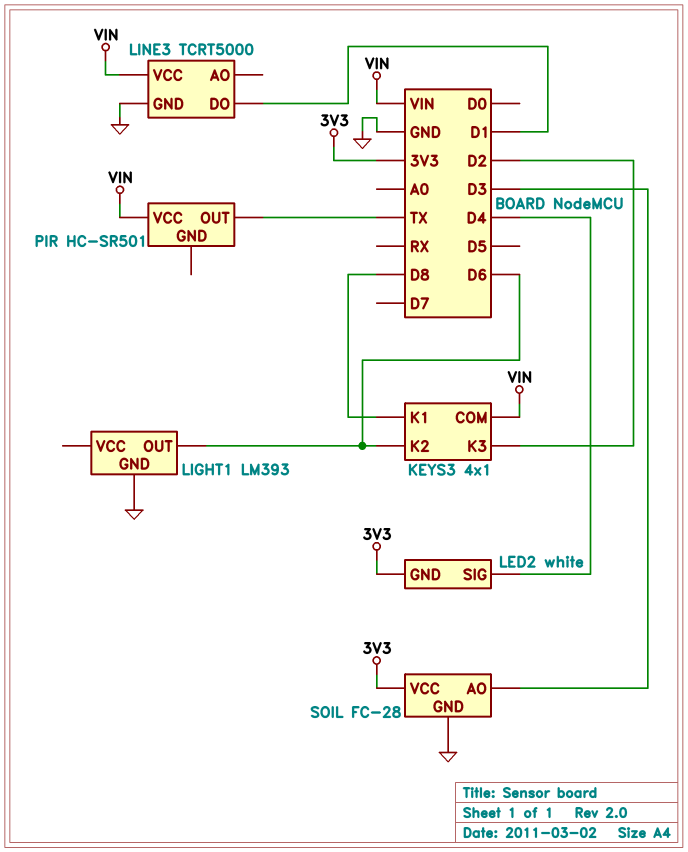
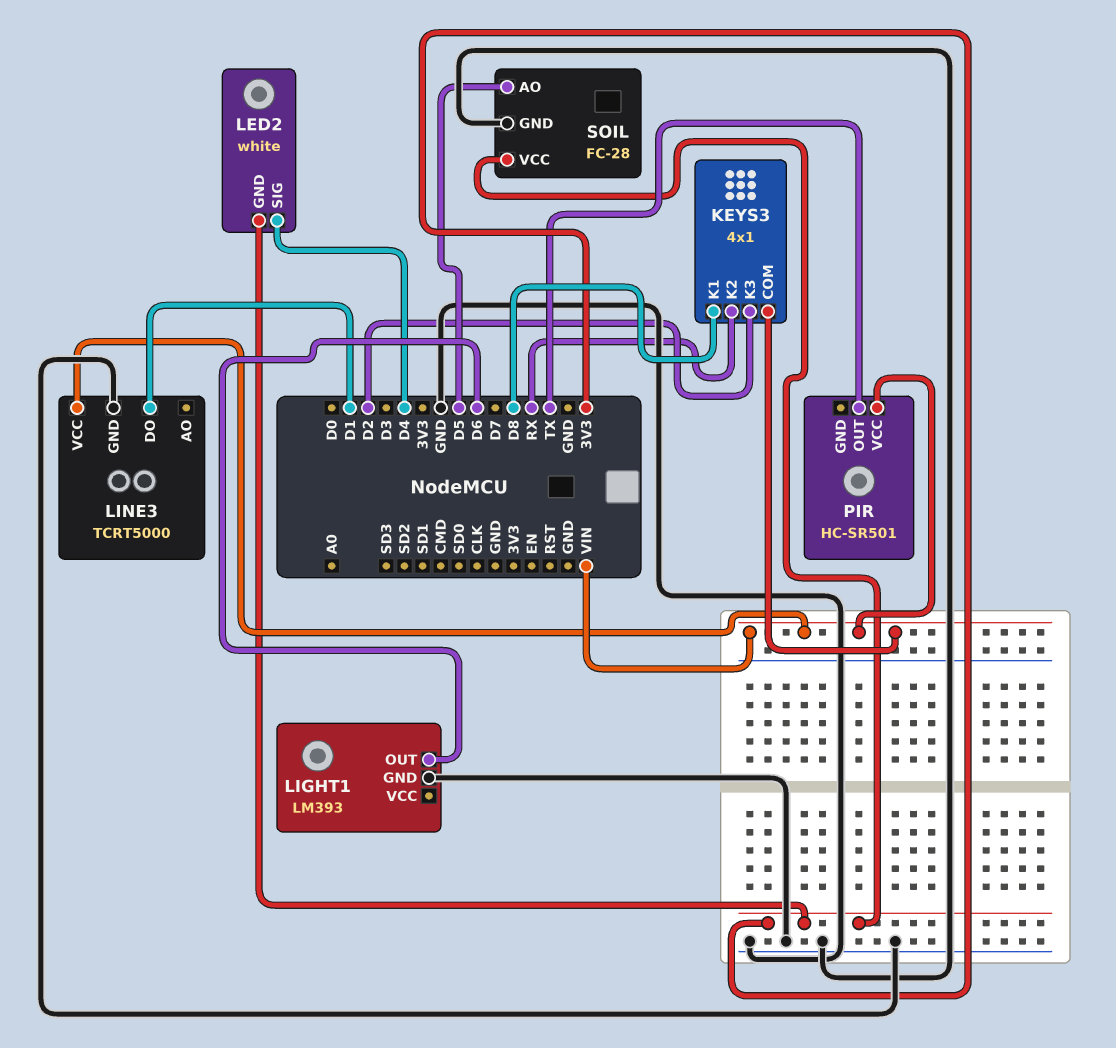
KEYS3 pin K2: D6 -> RX
SOIL pin AO: D3 -> D5

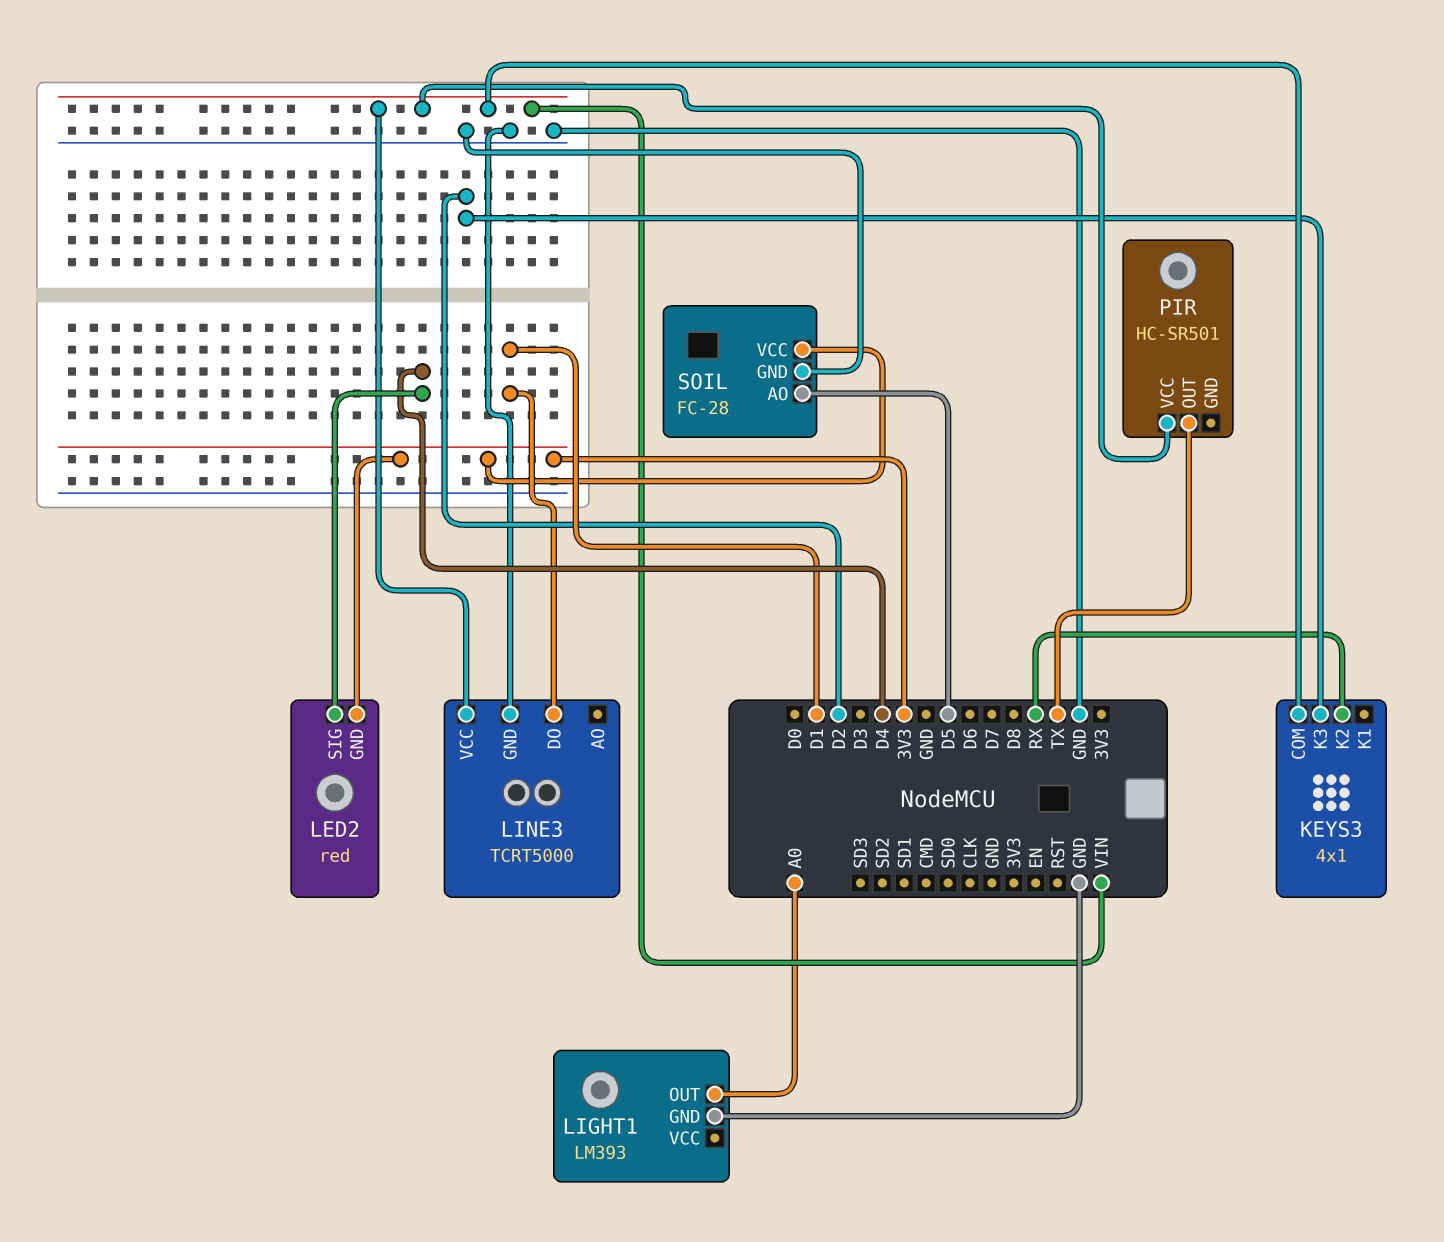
KEYS3 pin K1: D8 -> none
LED2: white -> red
LIGHT1 pin OUT: D6 -> A0

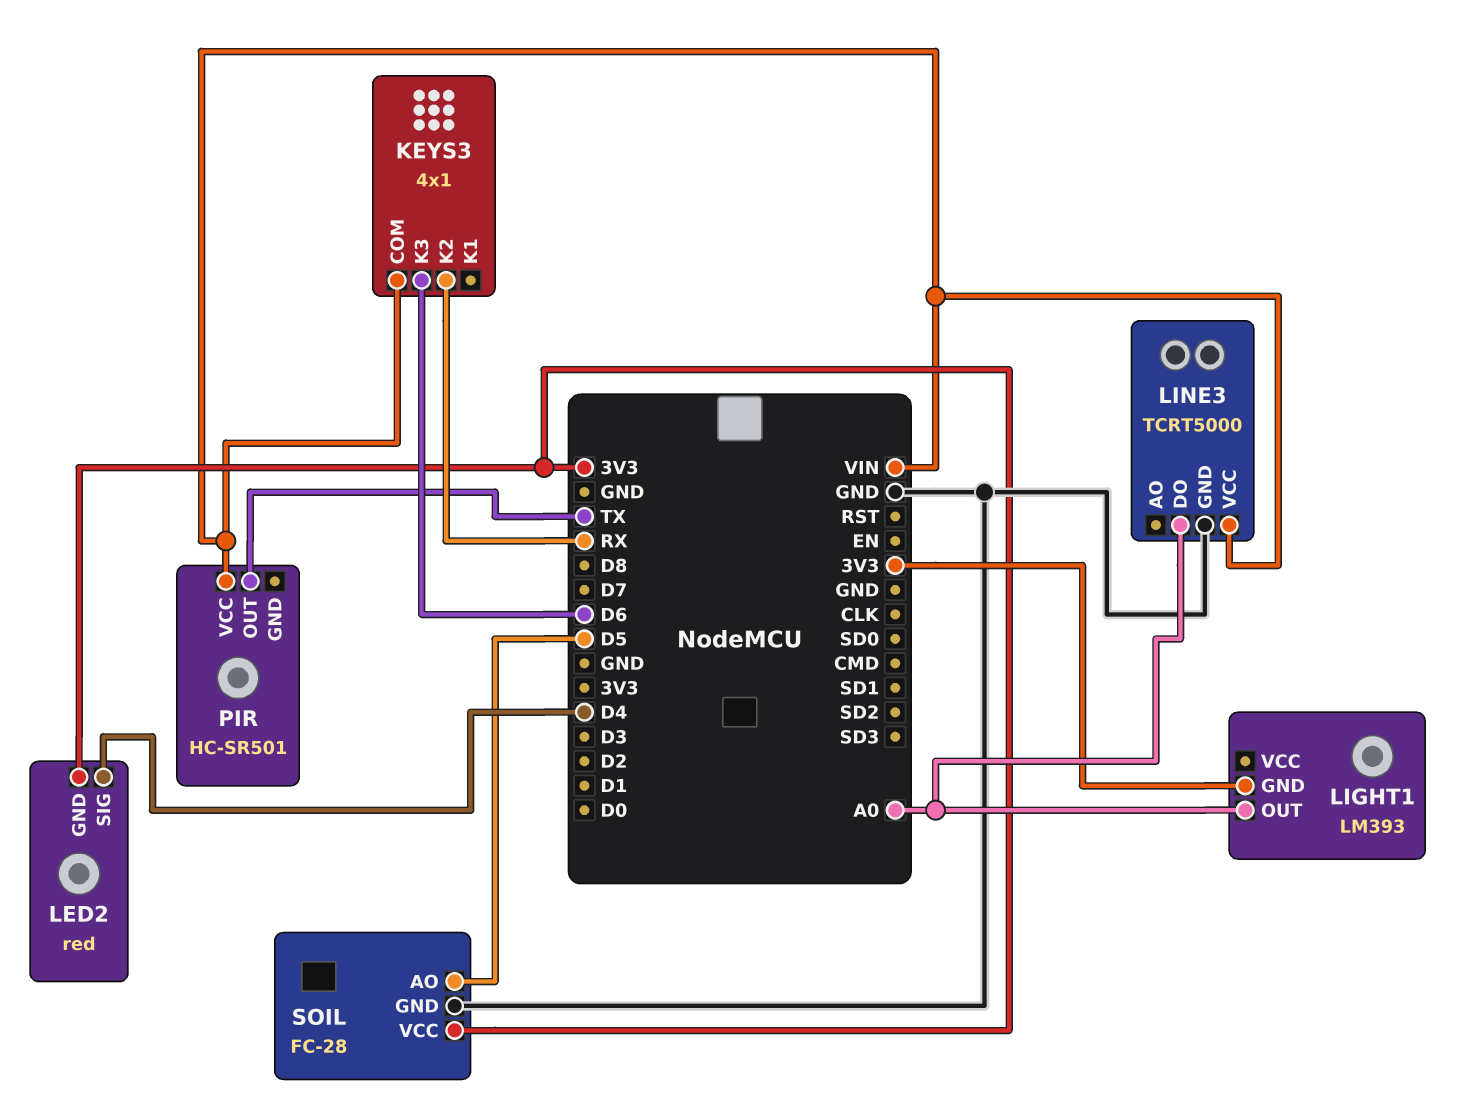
KEYS3 pin K3: D2 -> D6
LIGHT1 pin GND: GND -> 3V3
LINE3 pin DO: D1 -> A0

